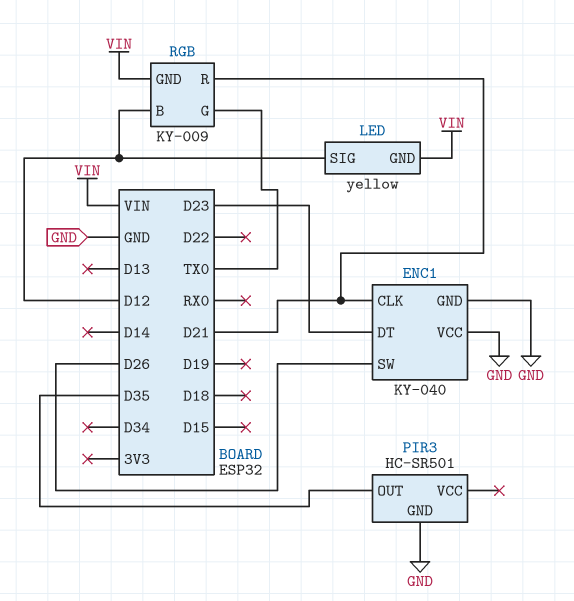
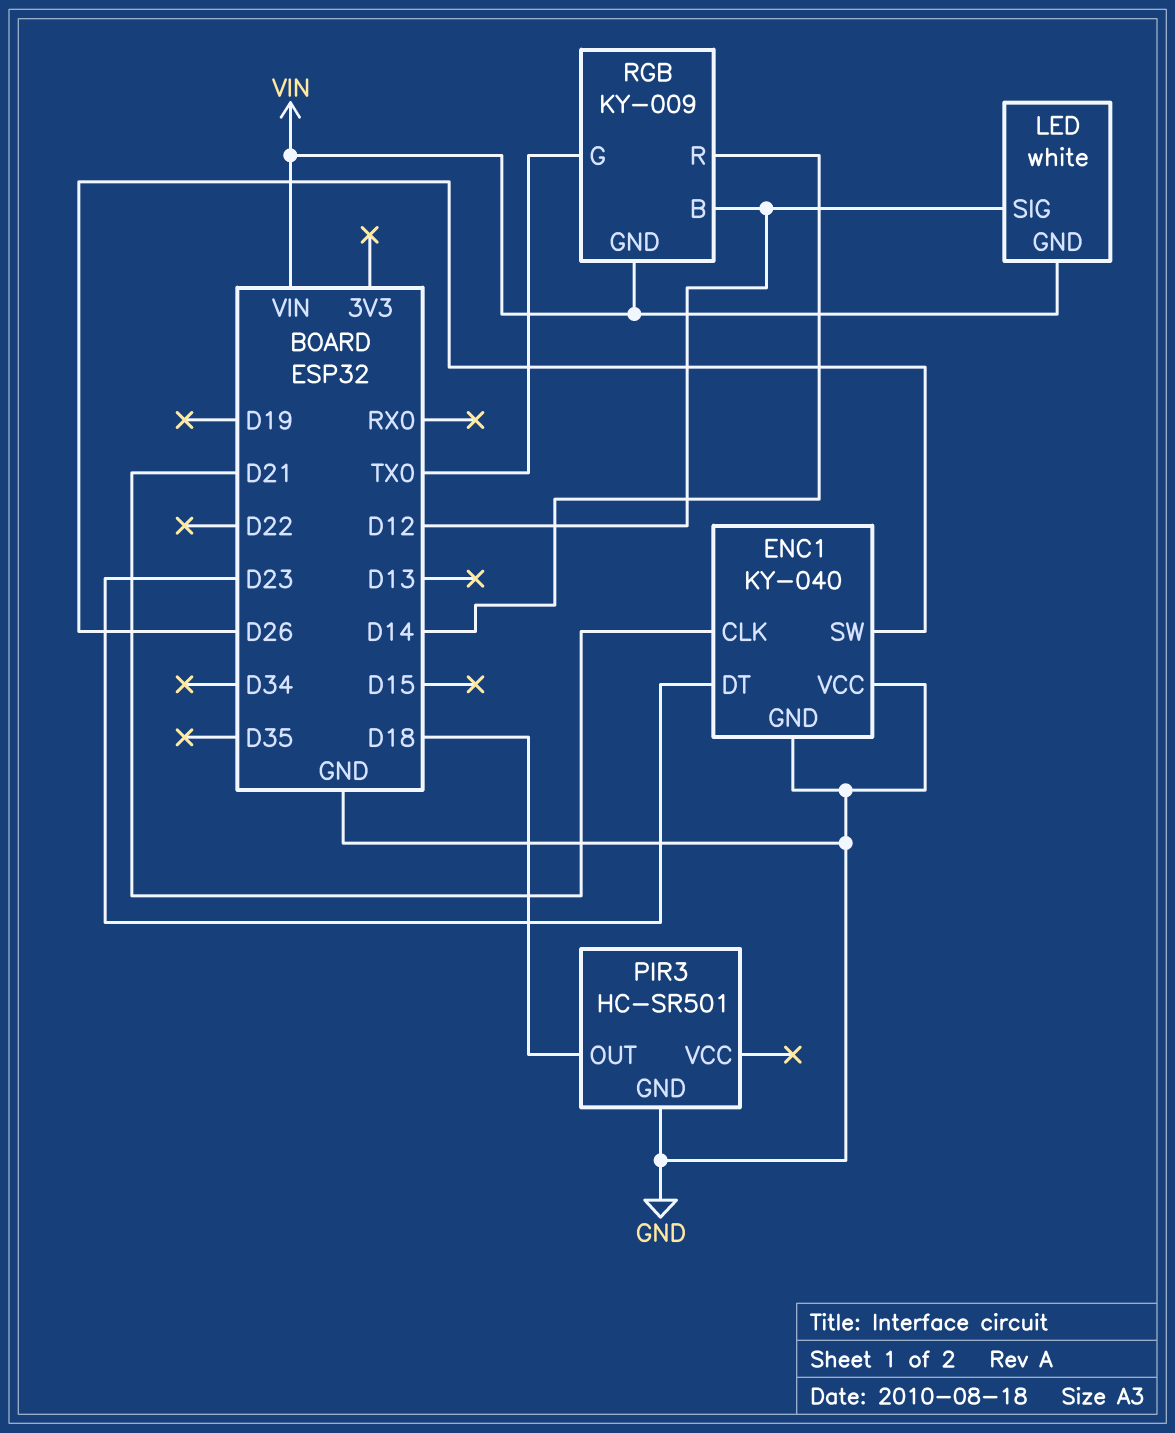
LED: yellow -> white
PIR3 pin OUT: D35 -> D18
RGB pin R: D21 -> D14

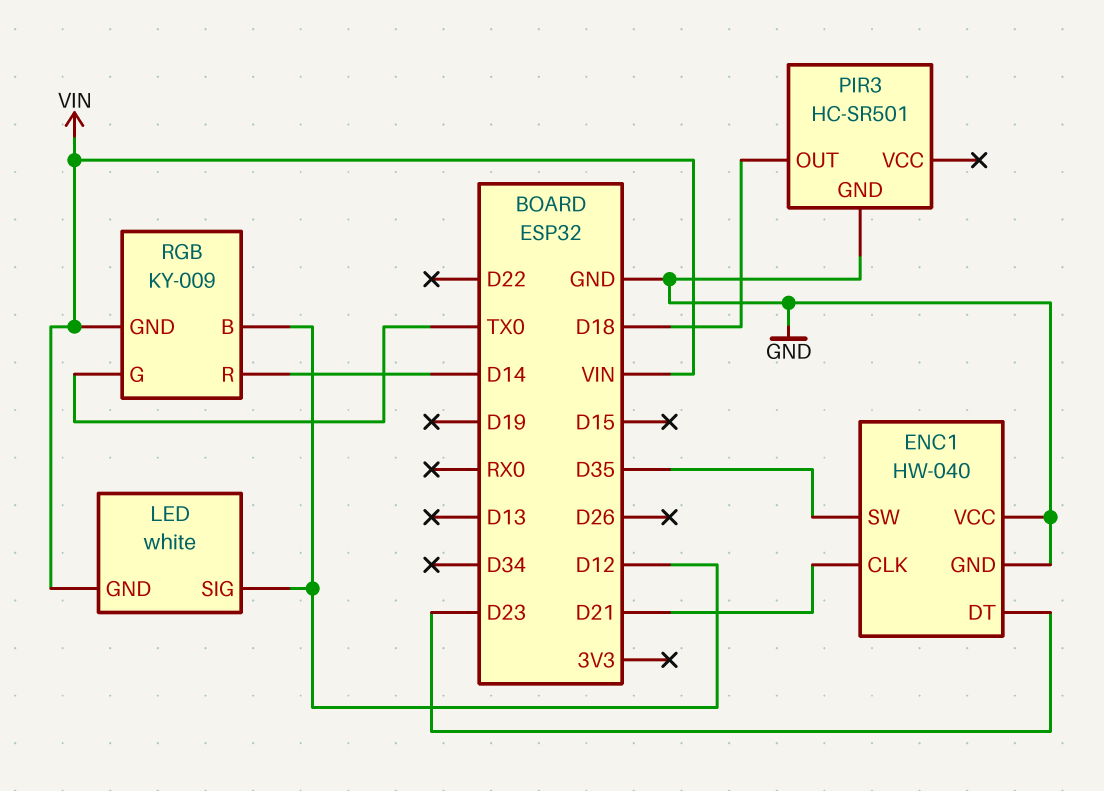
ENC1: KY-040 -> HW-040
ENC1 pin SW: D26 -> D35

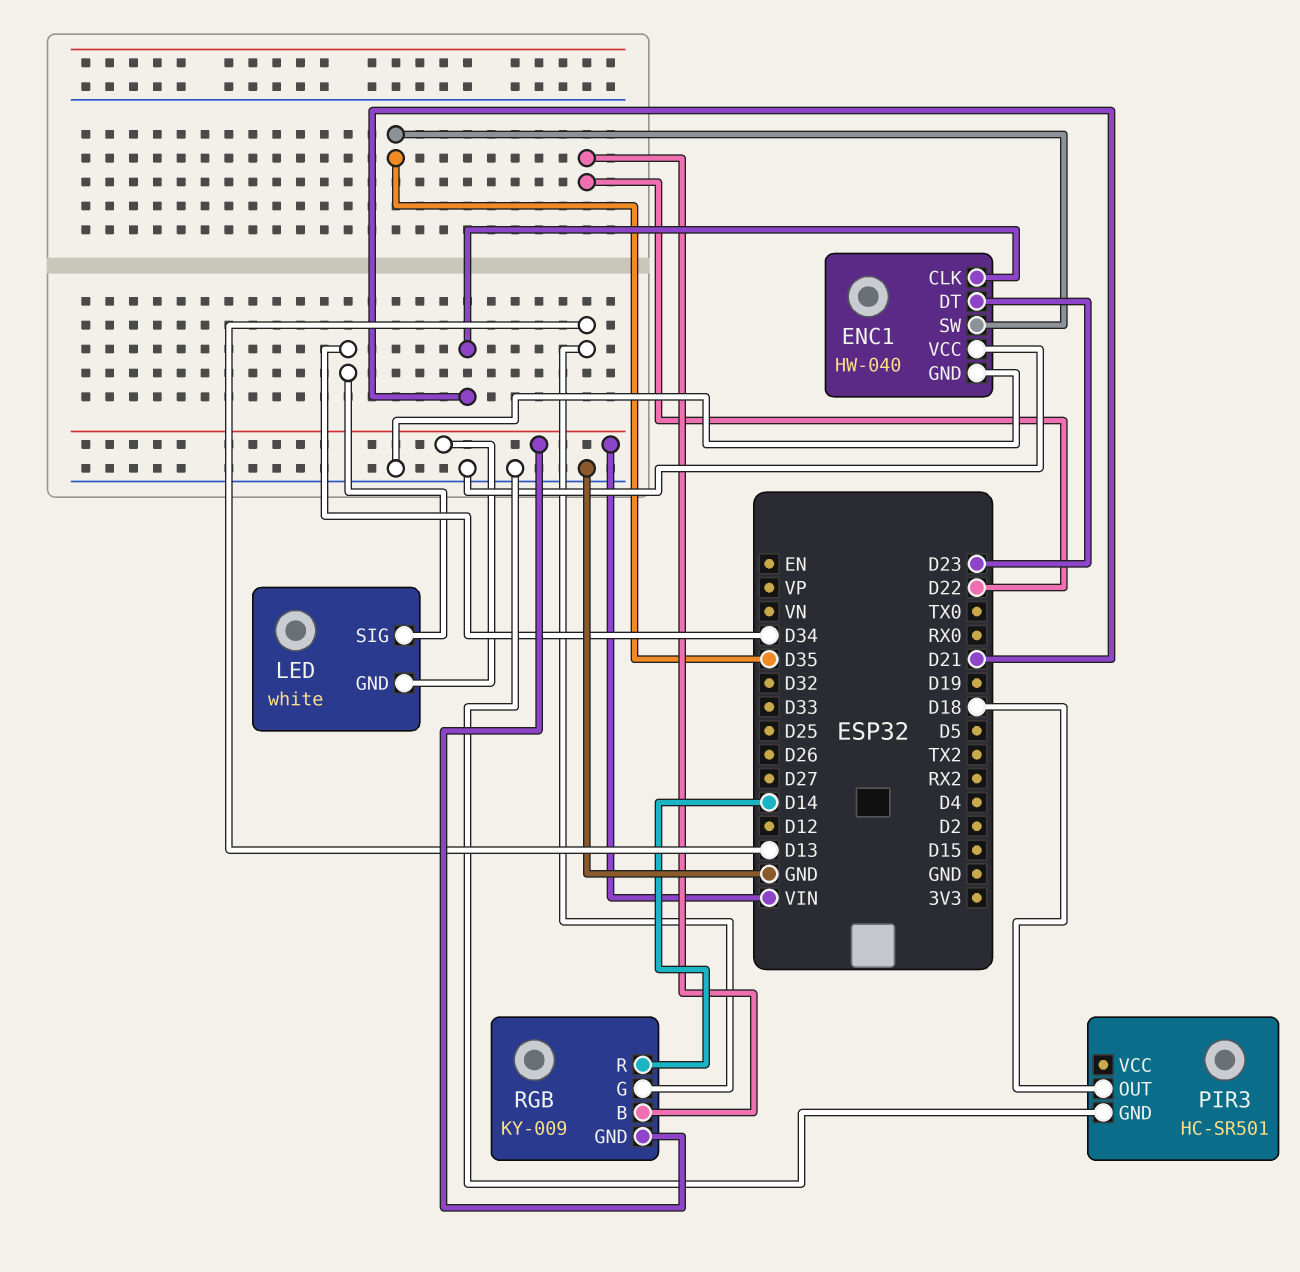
LED pin SIG: D12 -> D34
RGB pin B: D12 -> D22
RGB pin G: TX0 -> D13

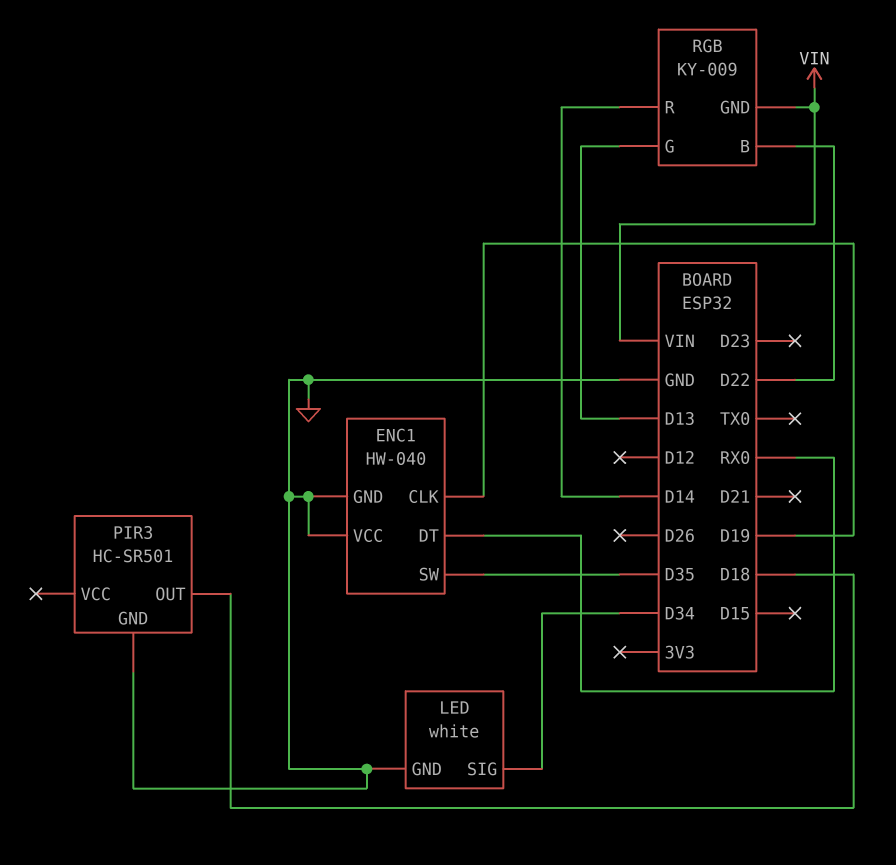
ENC1 pin CLK: D21 -> D19
ENC1 pin DT: D23 -> RX0
LED pin GND: VIN -> GND

